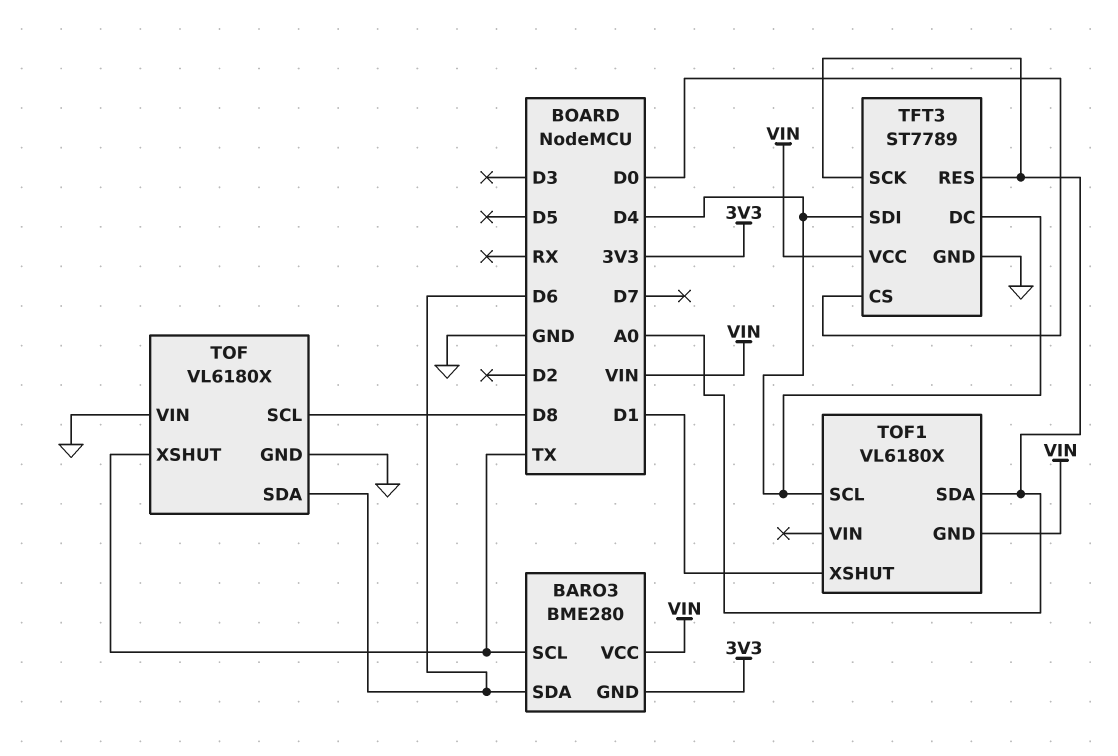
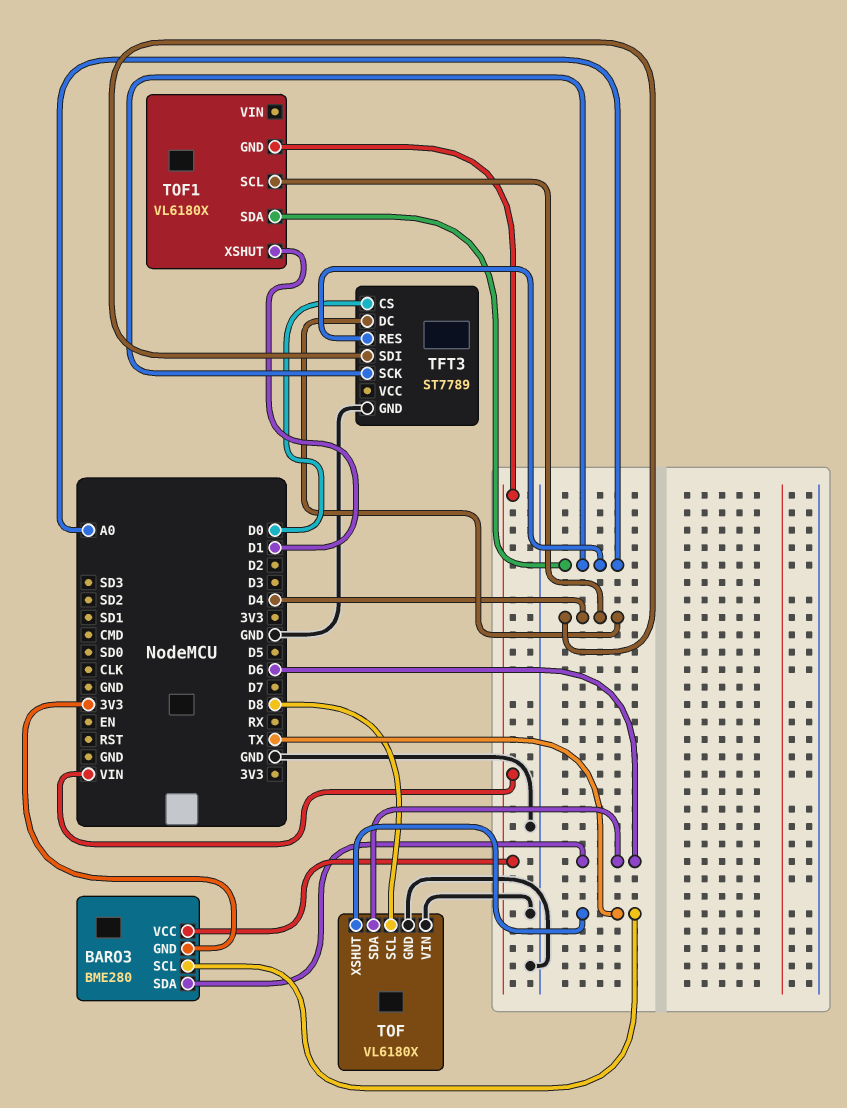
TFT3 pin VCC: VIN -> none

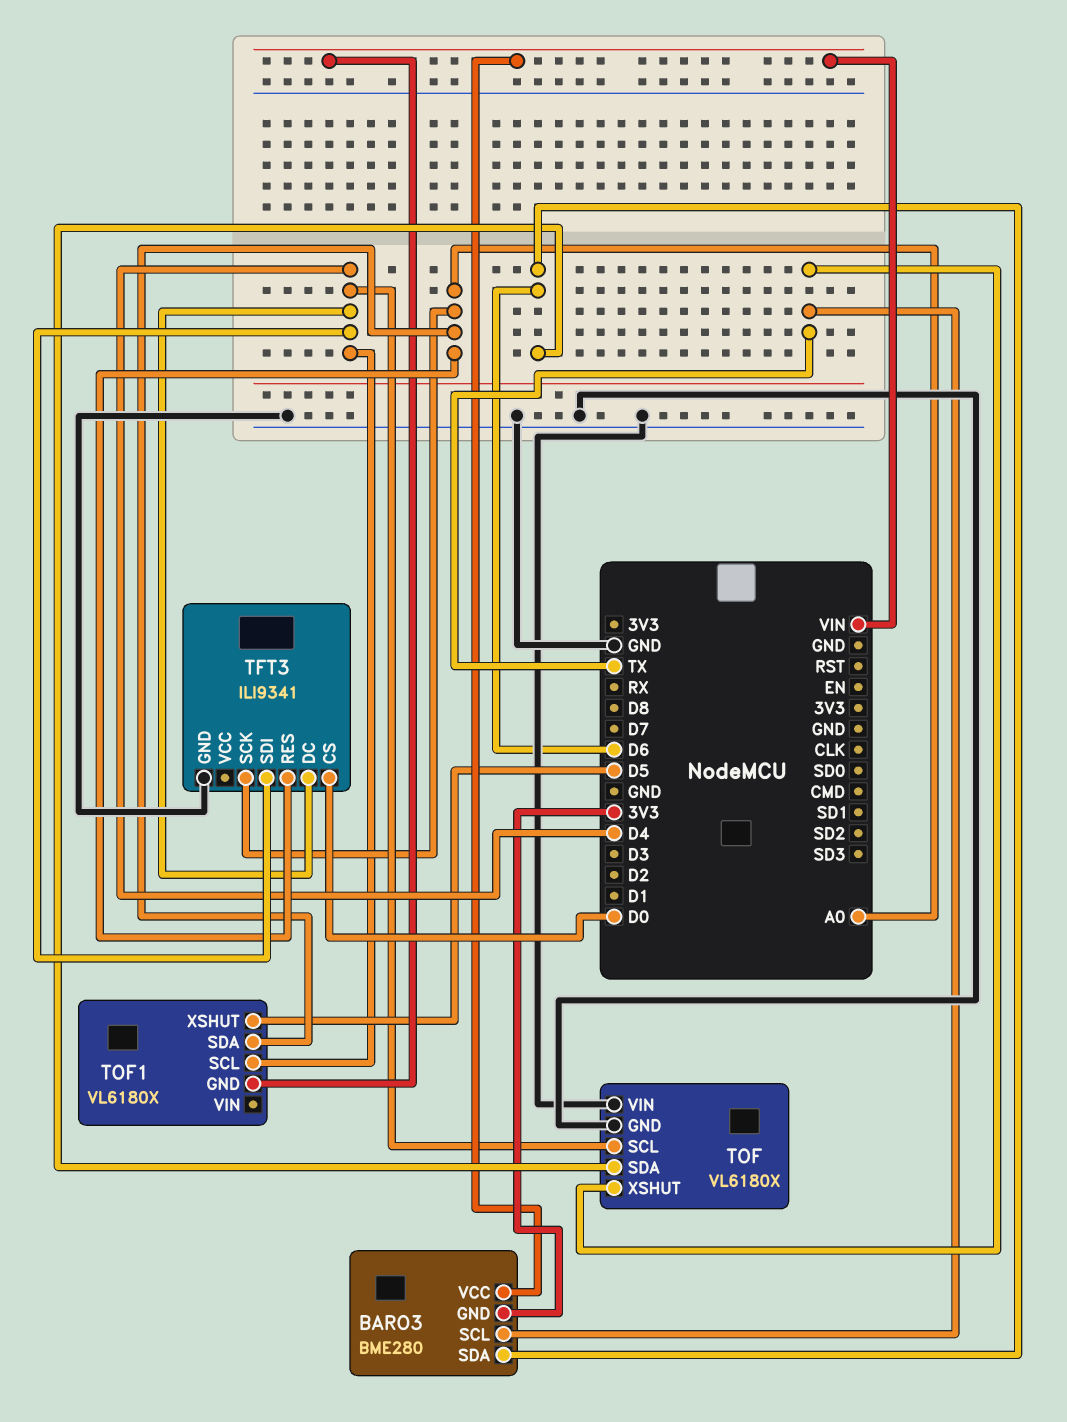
TFT3: ST7789 -> ILI9341
TOF pin SCL: D8 -> D4
TOF1 pin XSHUT: D1 -> D5

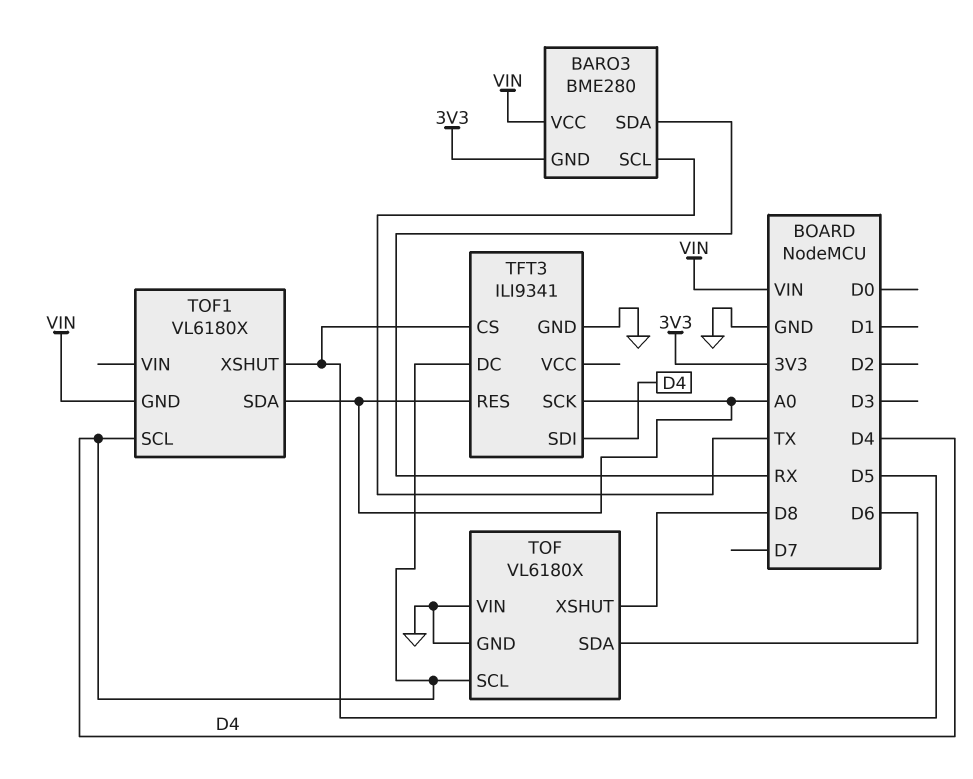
BARO3 pin SDA: D6 -> RX
TFT3 pin CS: D0 -> D5
TOF pin XSHUT: TX -> D8

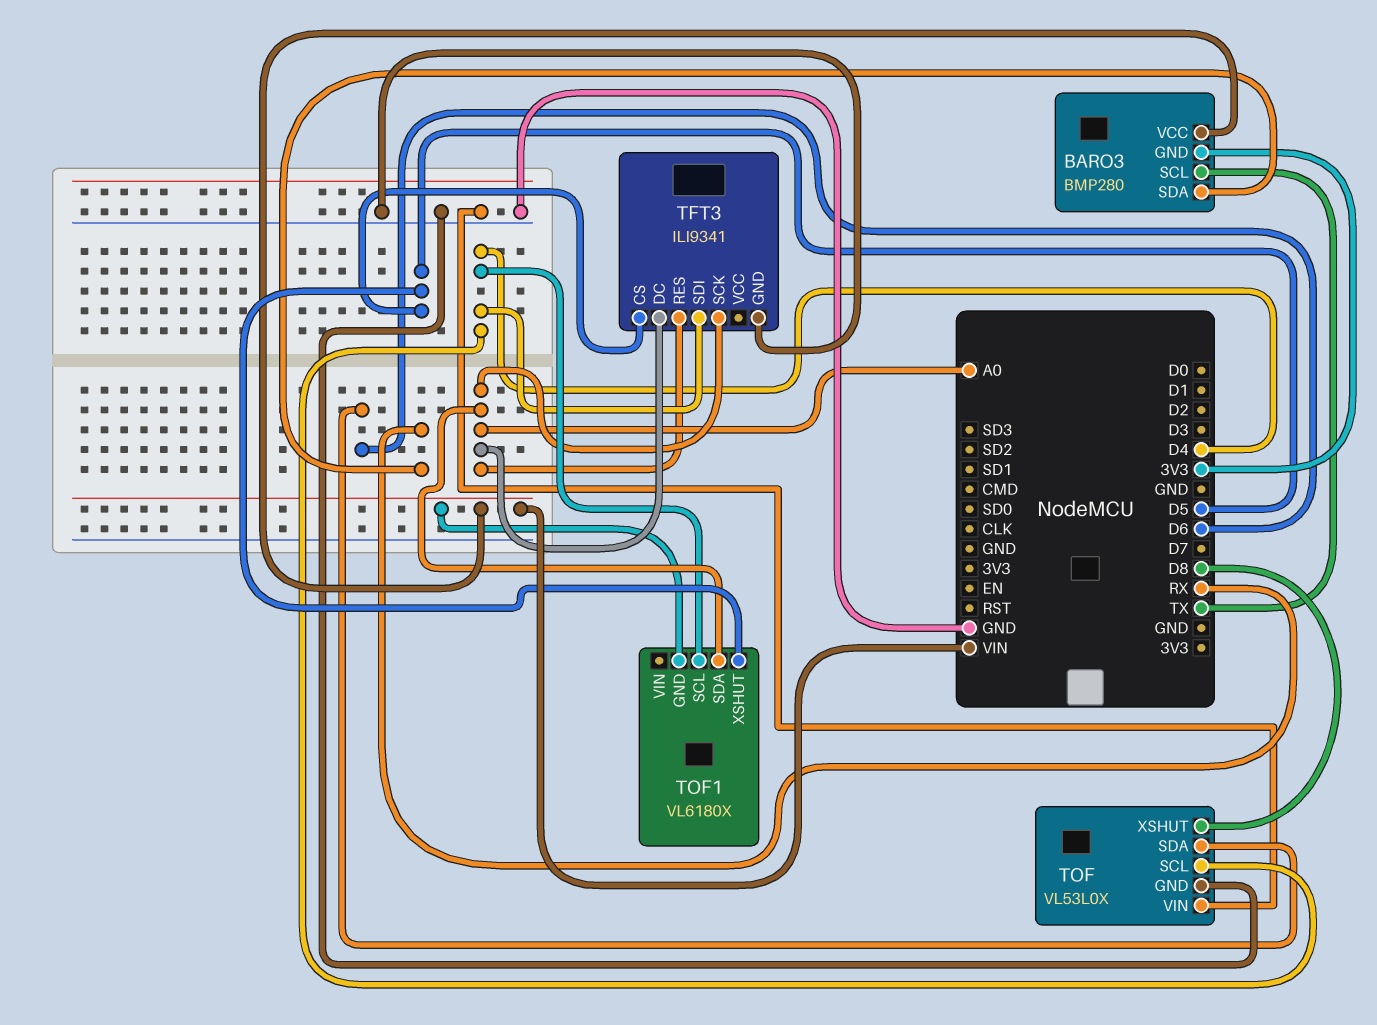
BARO3: BME280 -> BMP280
TFT3 pin DC: D4 -> A0
TOF: VL6180X -> VL53L0X

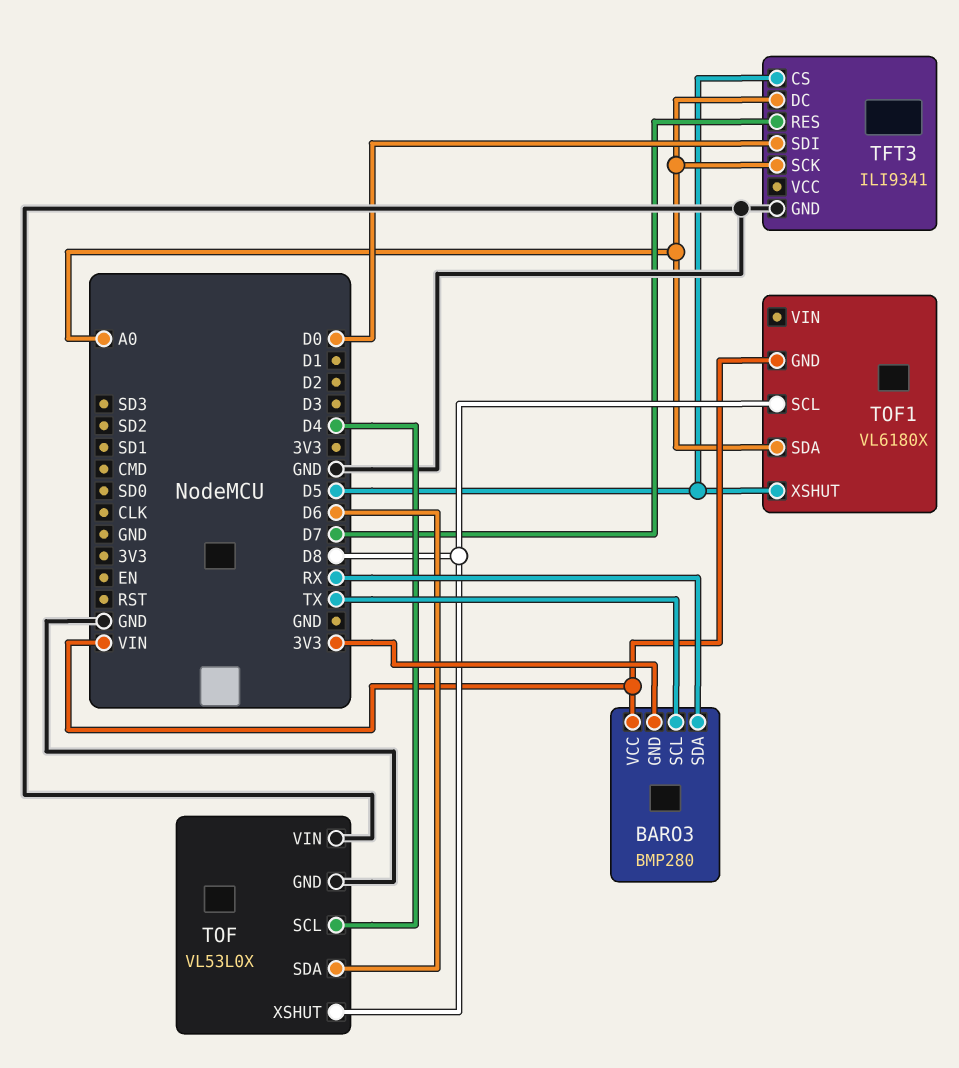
TFT3 pin RES: A0 -> D7
TFT3 pin SDI: D4 -> D0
TOF1 pin SCL: D4 -> D8

